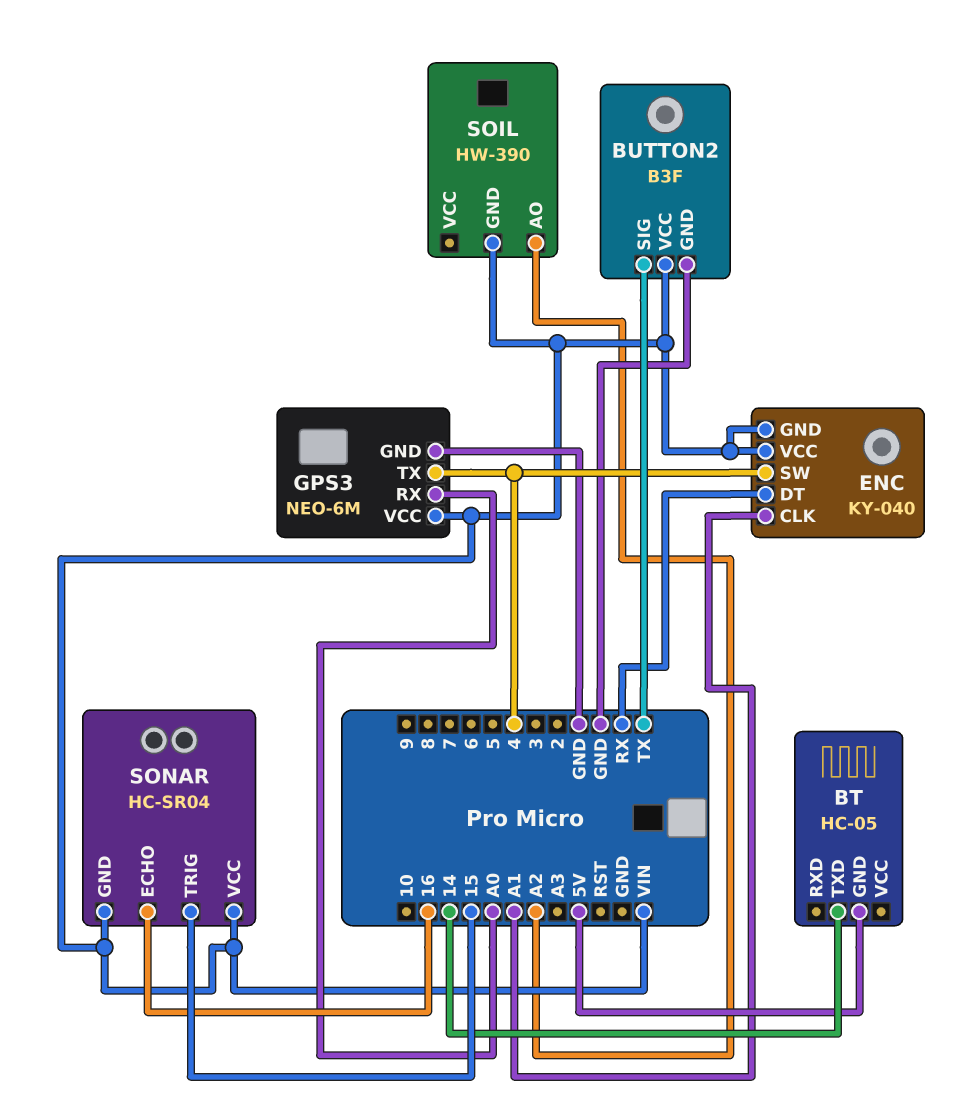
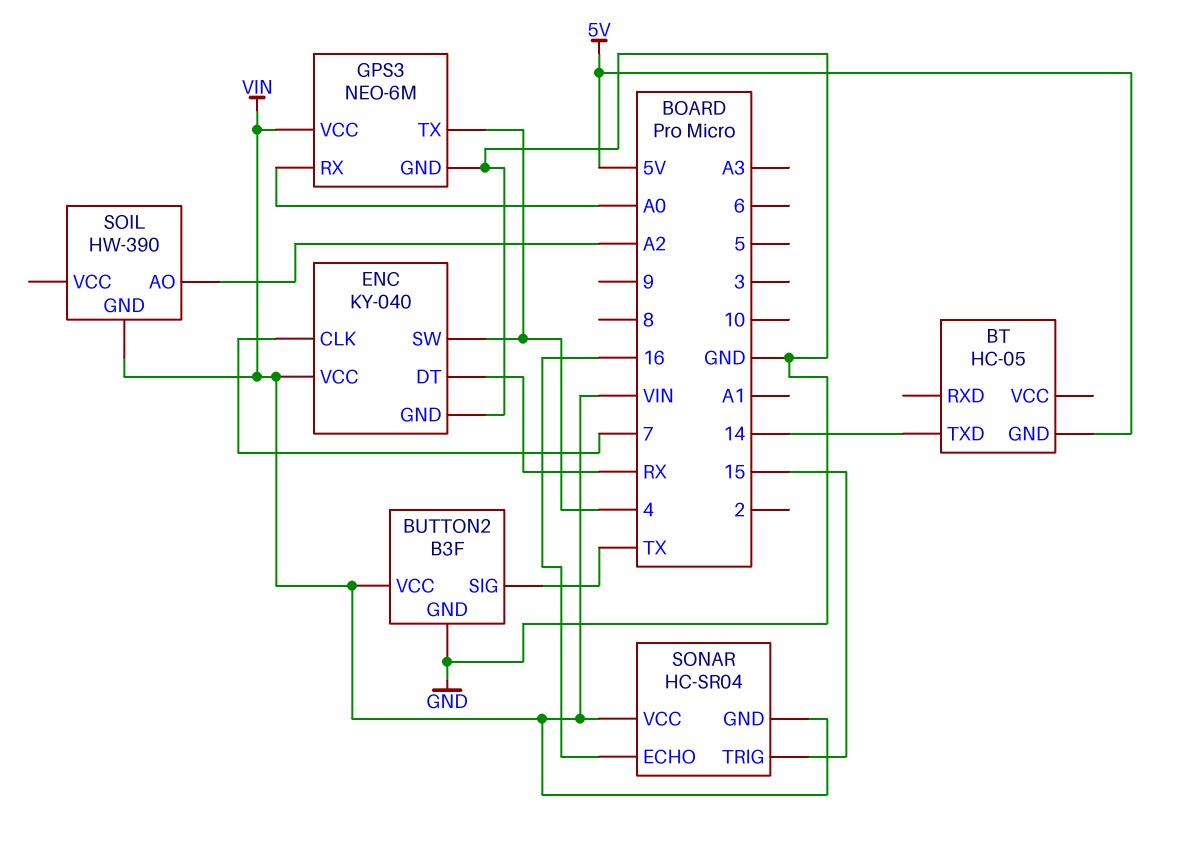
ENC pin CLK: A1 -> 7
ENC pin GND: VIN -> GND

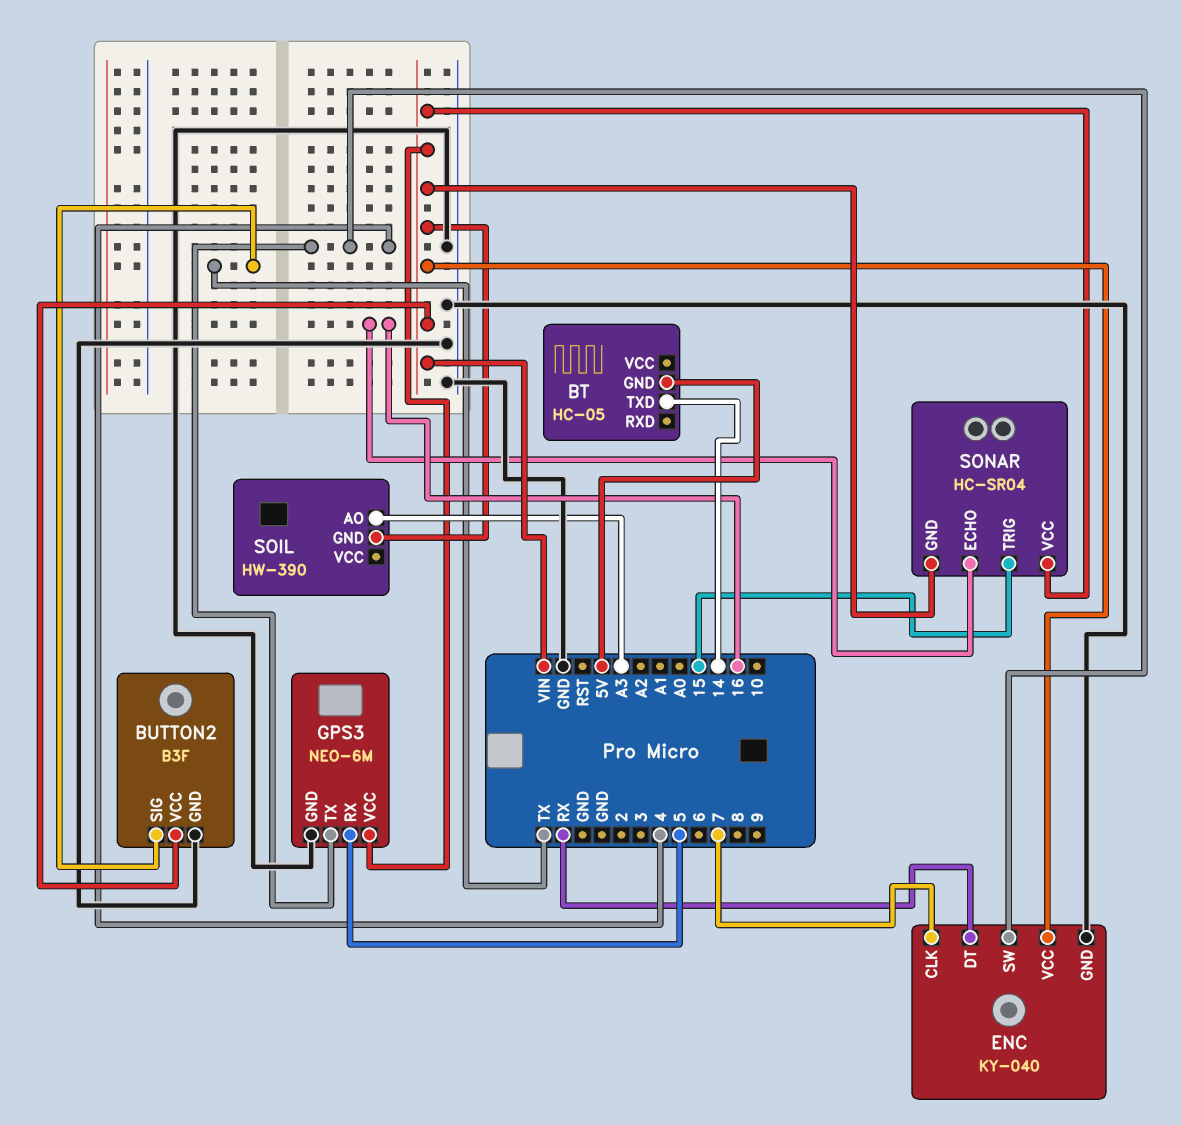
GPS3 pin RX: A0 -> 5
SOIL pin AO: A2 -> A3

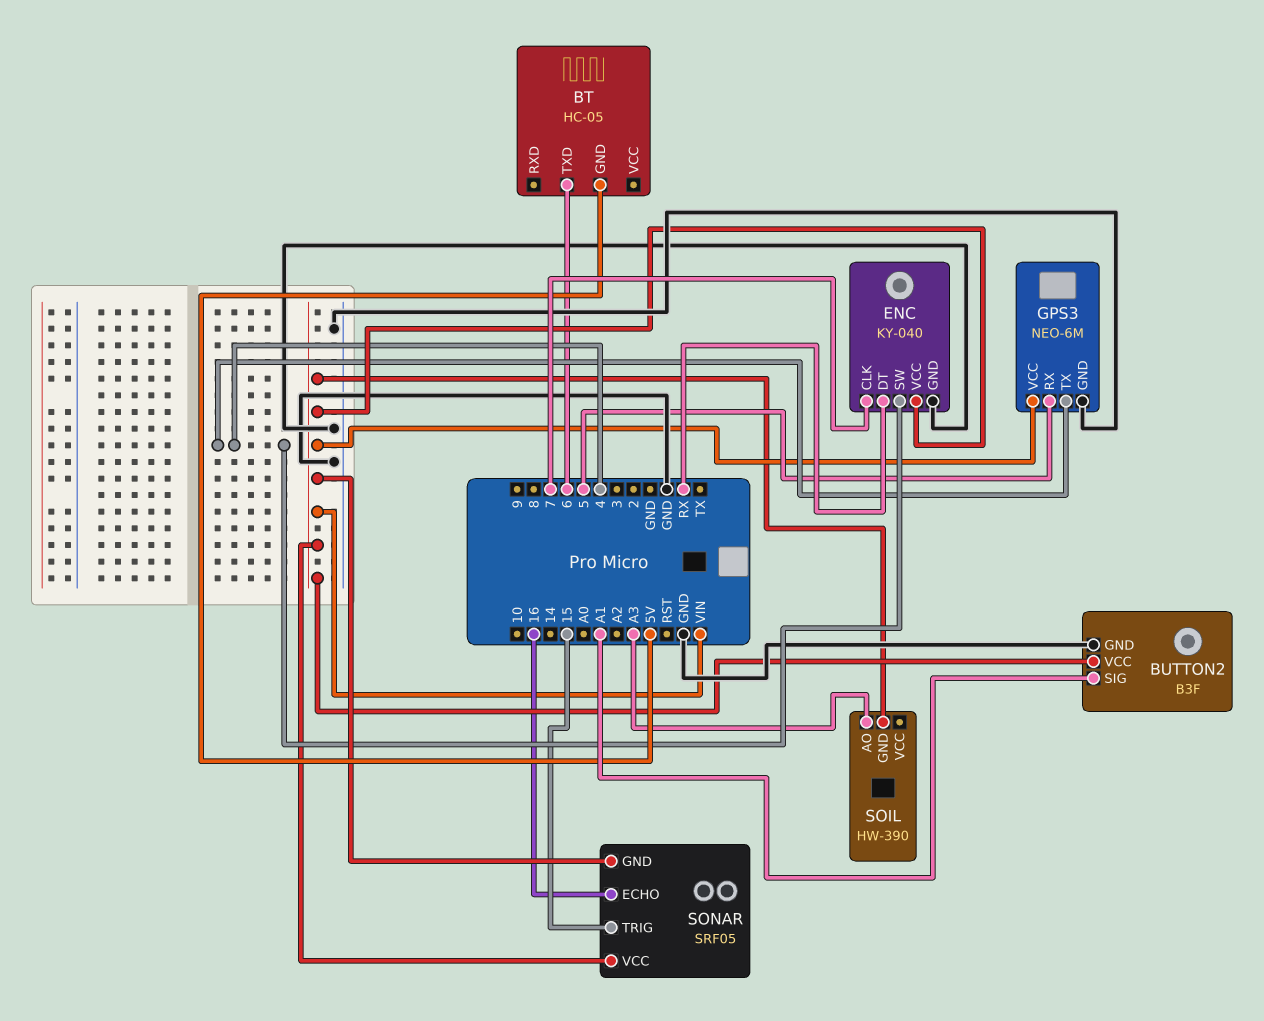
BT pin TXD: 14 -> 6
BUTTON2 pin SIG: TX -> A1
SONAR: HC-SR04 -> SRF05

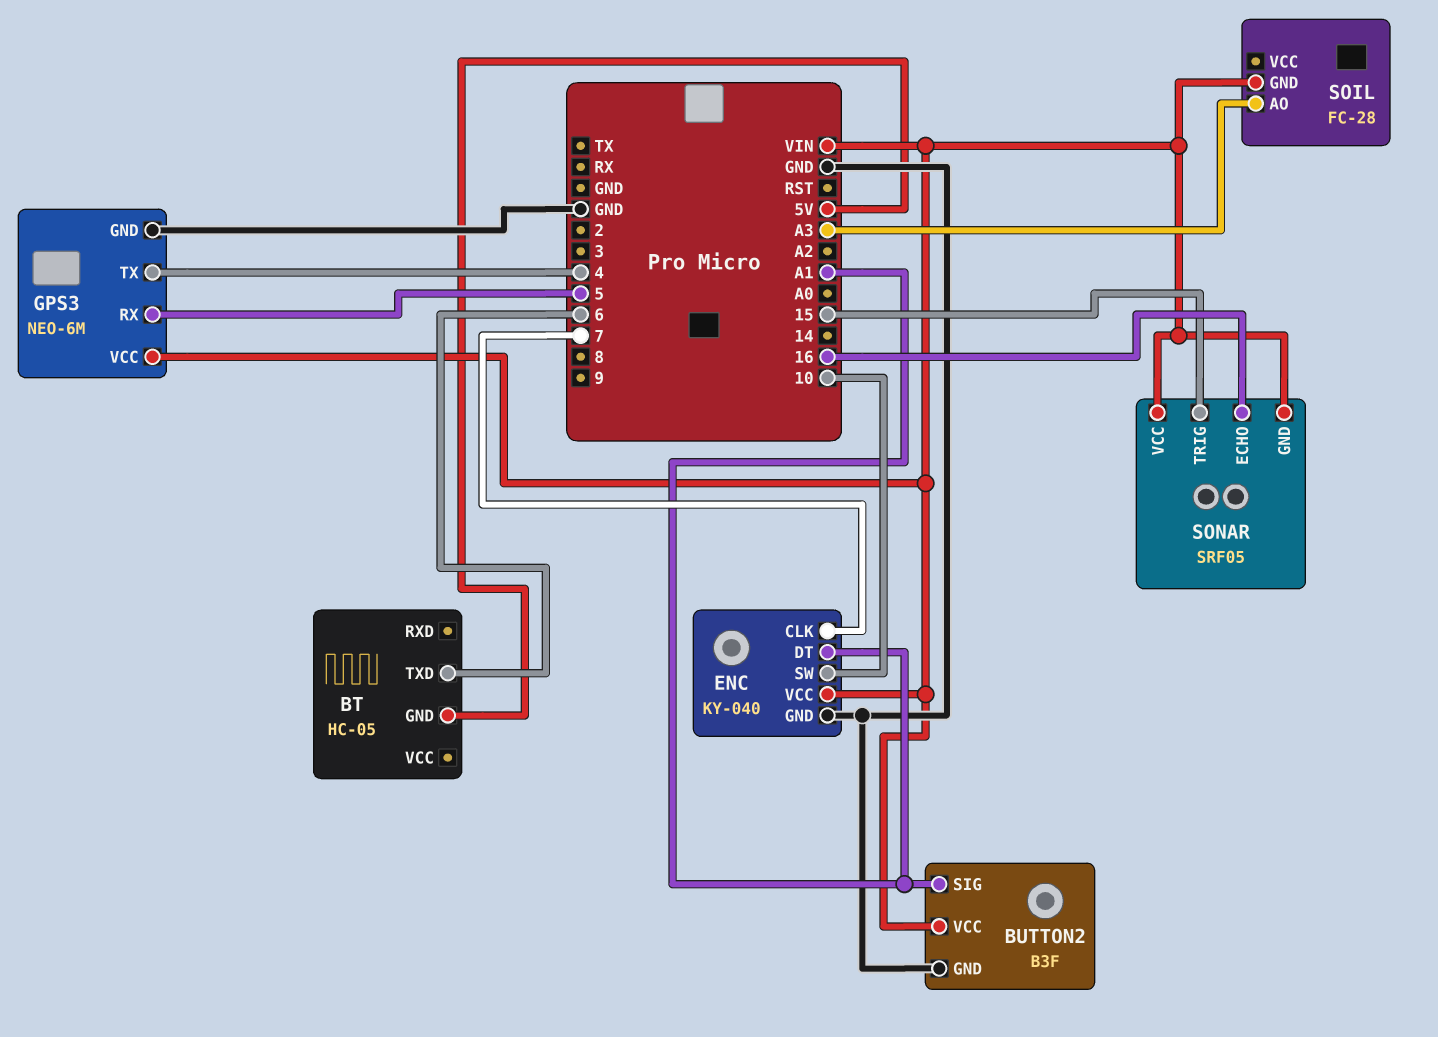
ENC pin DT: RX -> A1
ENC pin SW: 4 -> 10
SOIL: HW-390 -> FC-28

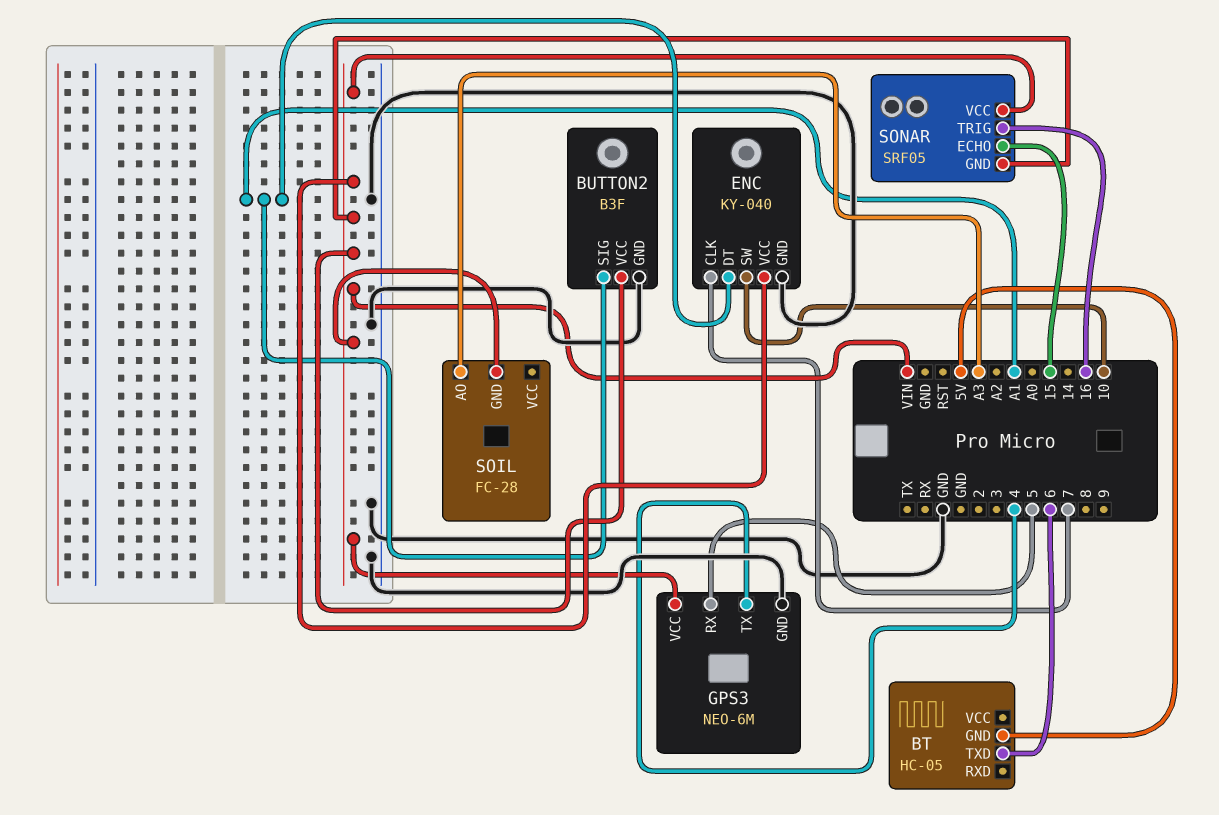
SONAR pin ECHO: 16 -> 15
SONAR pin TRIG: 15 -> 16

